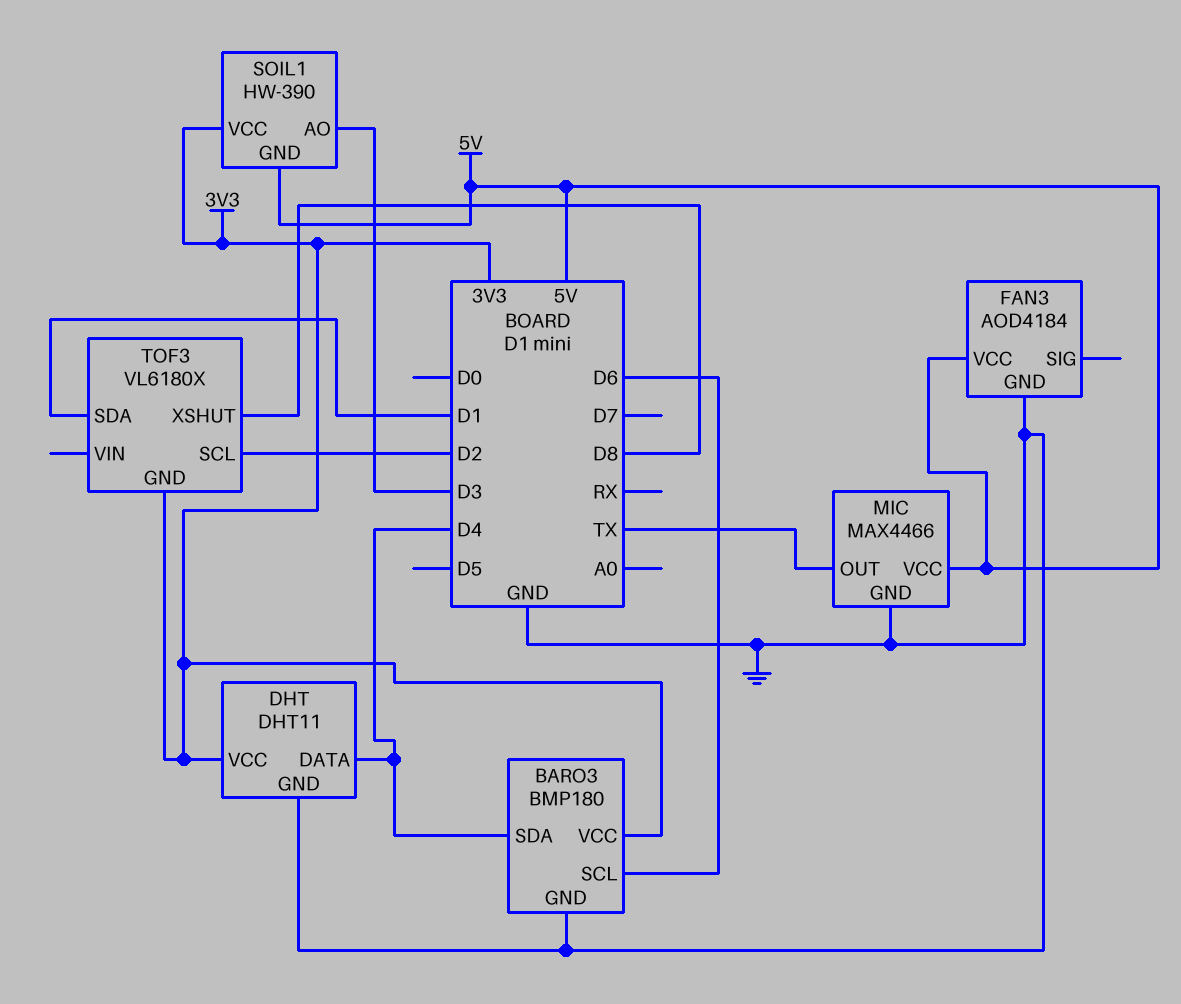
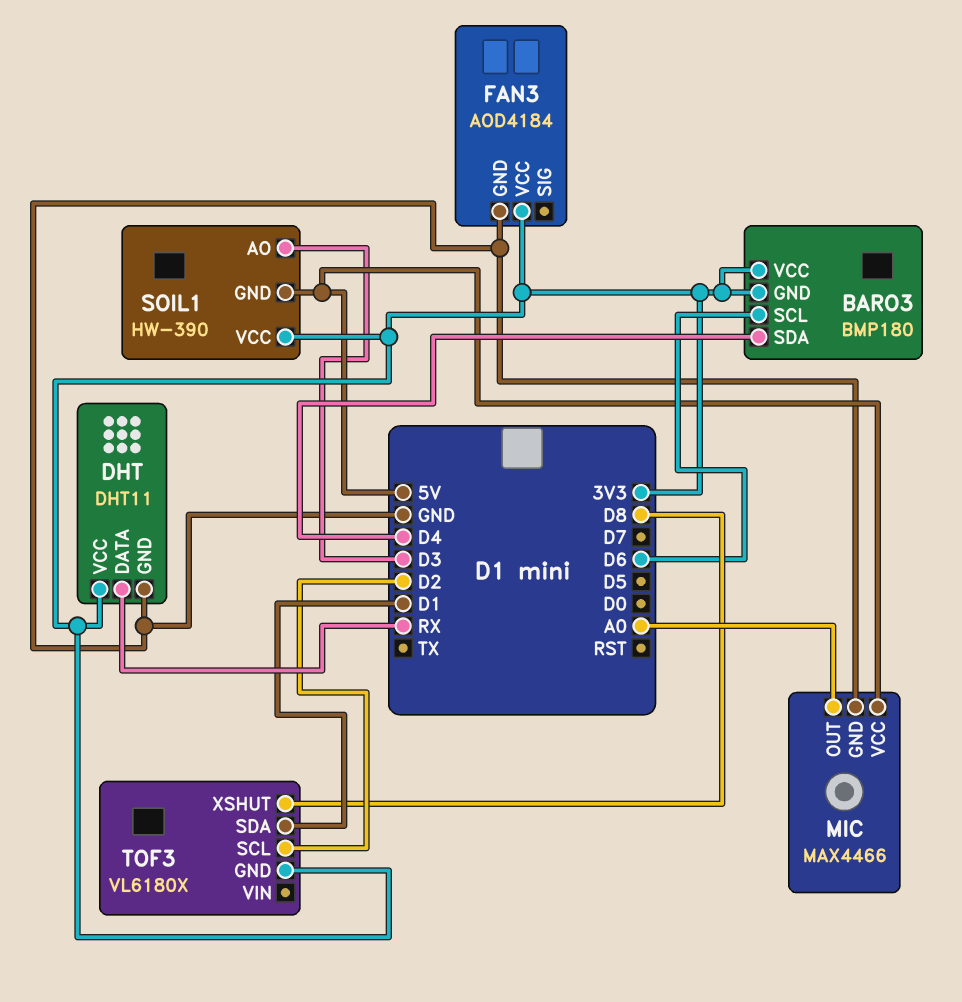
BARO3 pin GND: GND -> 3V3
DHT pin DATA: D4 -> RX
FAN3 pin VCC: 5V -> 3V3
MIC pin OUT: TX -> A0

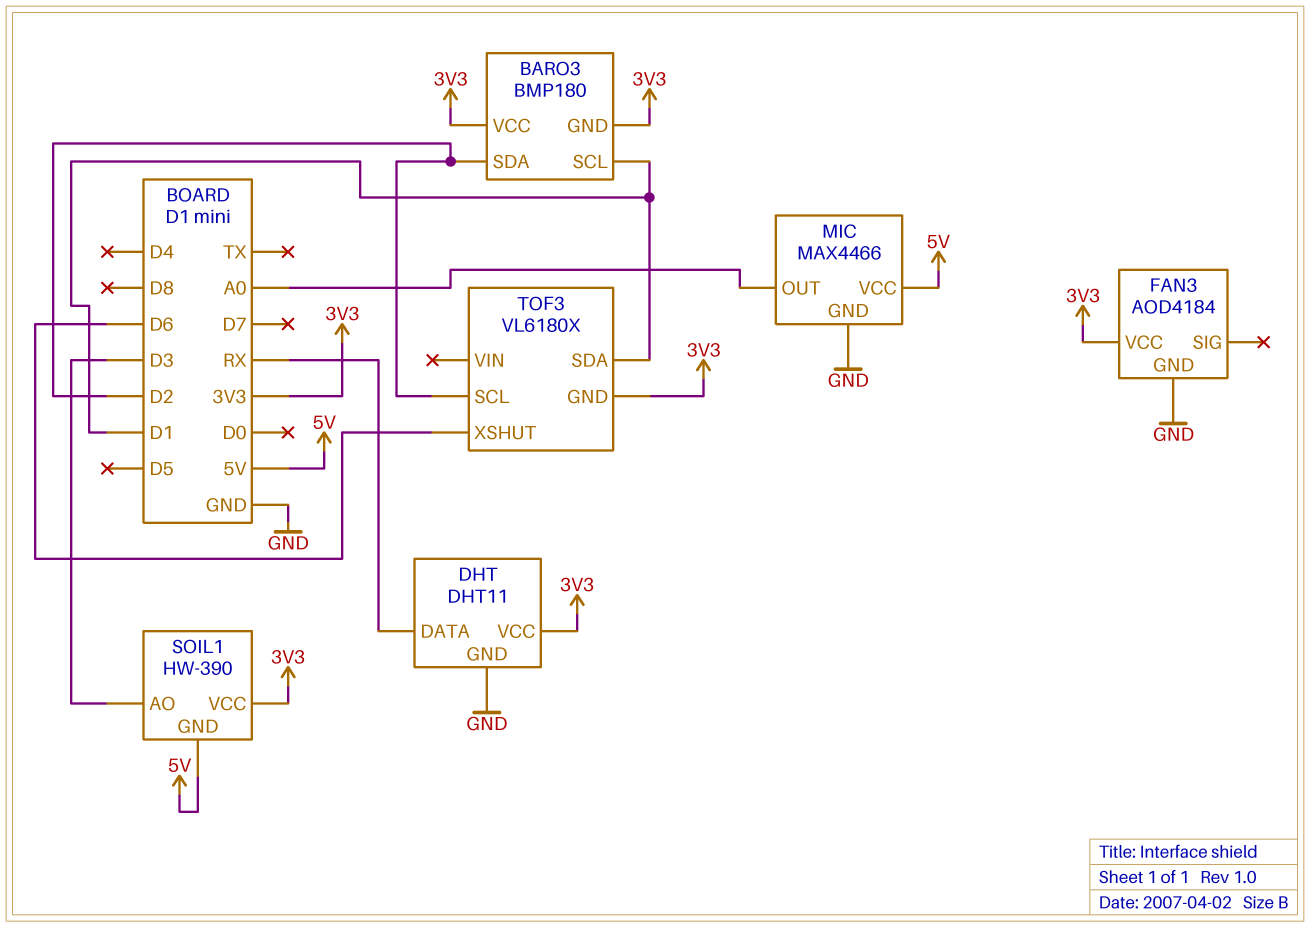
BARO3 pin SCL: D6 -> D1
BARO3 pin SDA: D4 -> D2
TOF3 pin XSHUT: D8 -> D6

